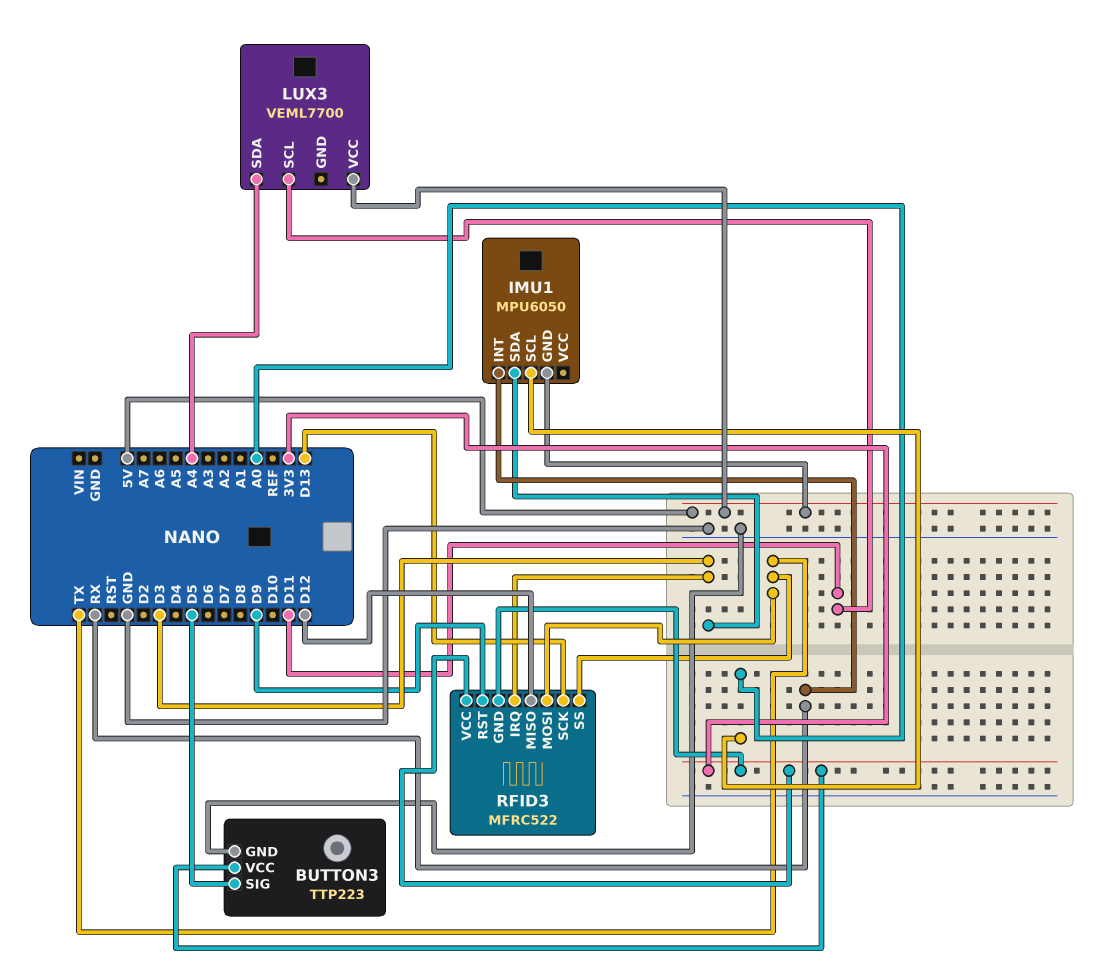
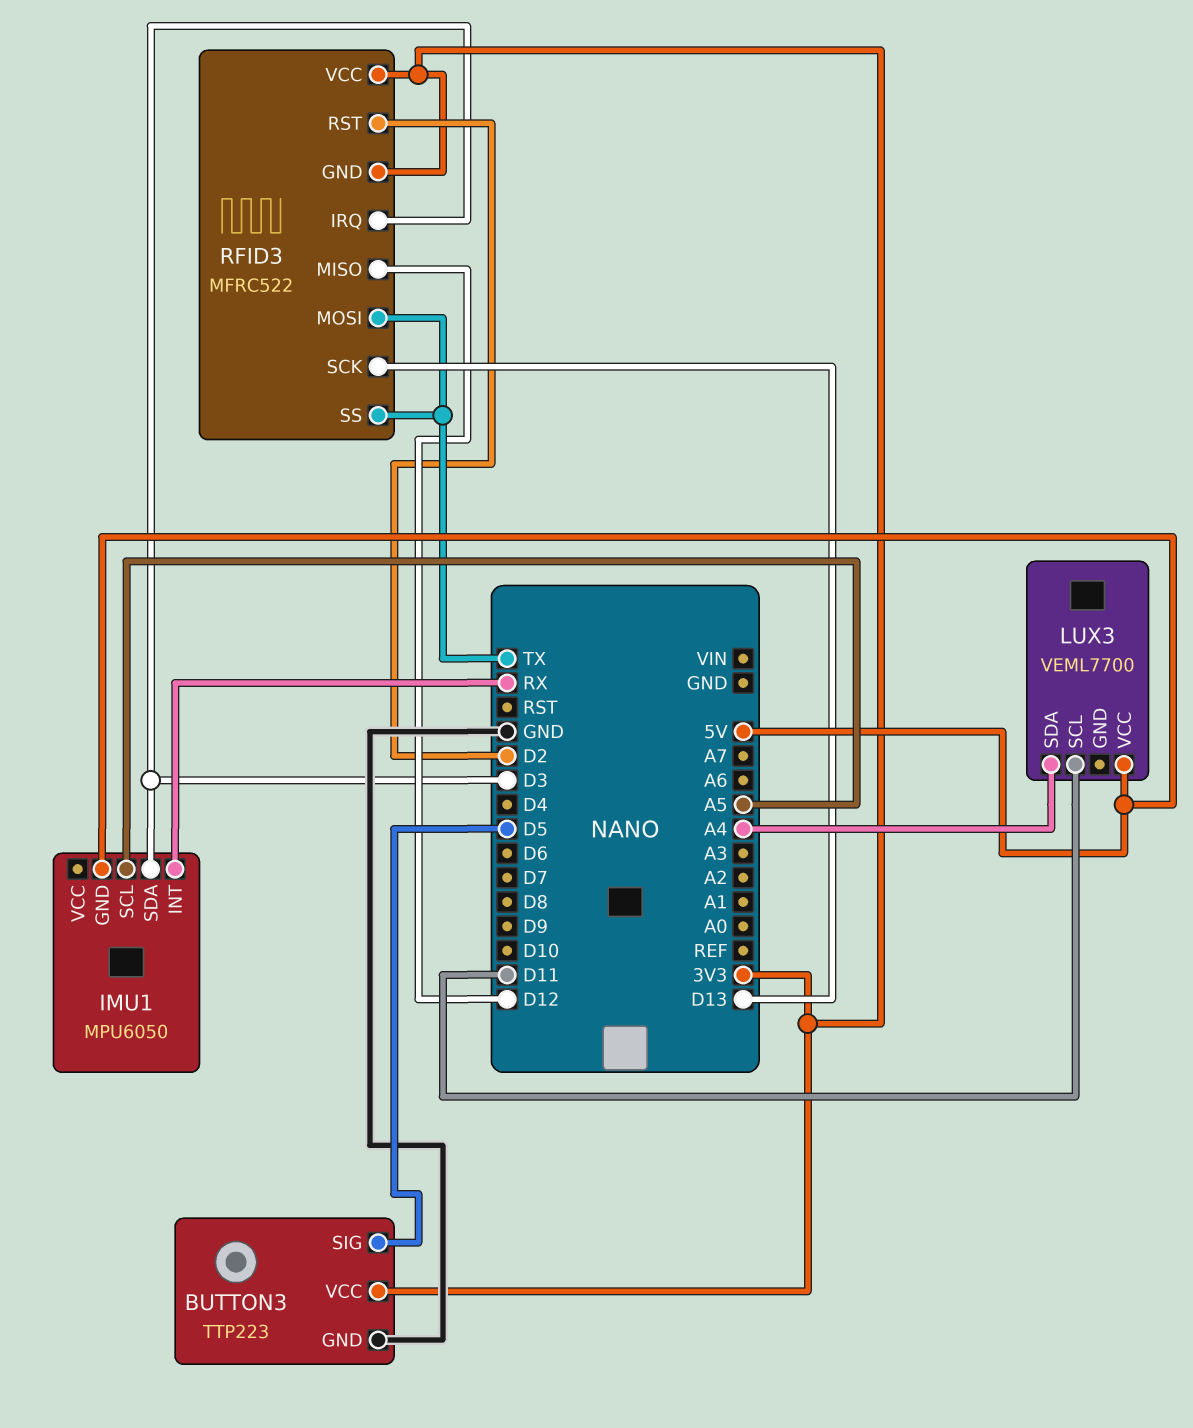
IMU1 pin SCL: A0 -> A5
RFID3 pin RST: D9 -> D2

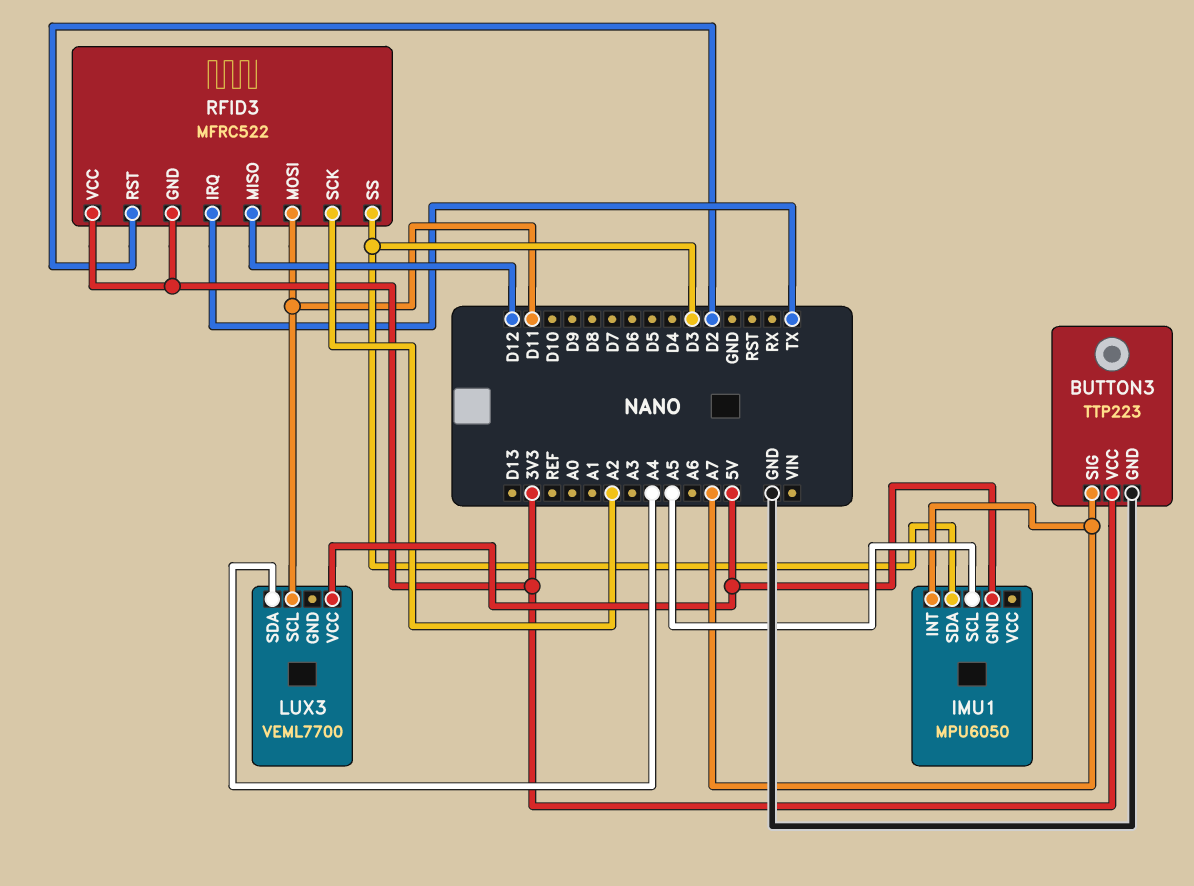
BUTTON3 pin SIG: D5 -> A7
IMU1 pin INT: RX -> A7
RFID3 pin IRQ: D3 -> TX
RFID3 pin MOSI: TX -> D11
RFID3 pin SCK: D13 -> A2
RFID3 pin SS: TX -> D3

